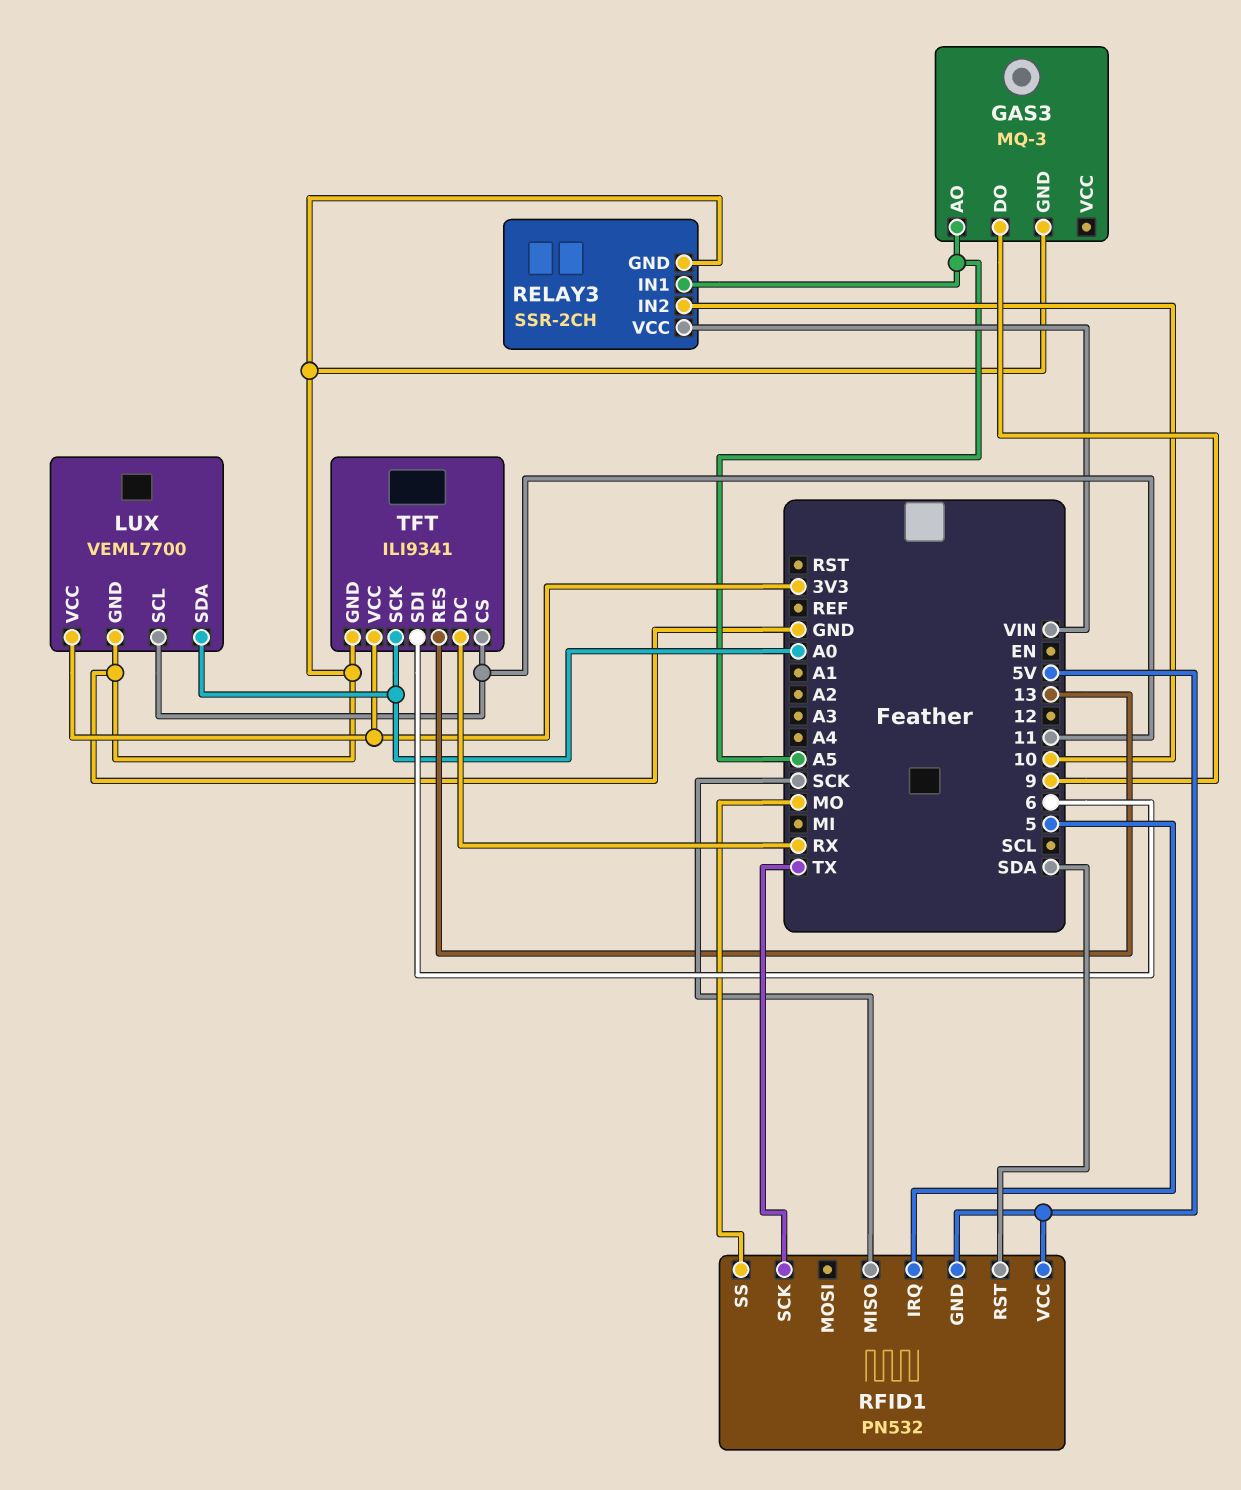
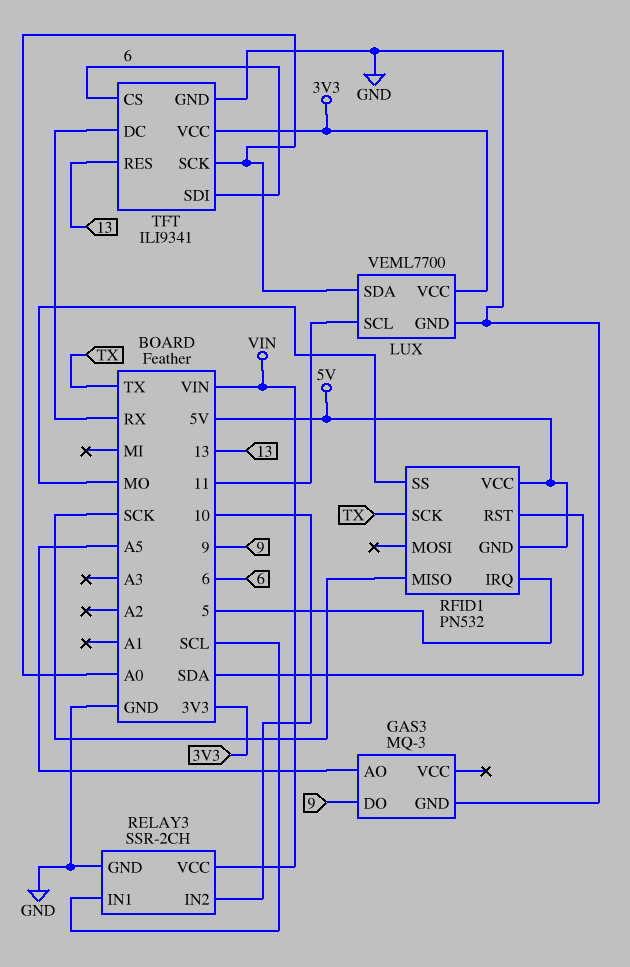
RELAY3 pin IN1: A5 -> SCL
TFT pin CS: 11 -> 6

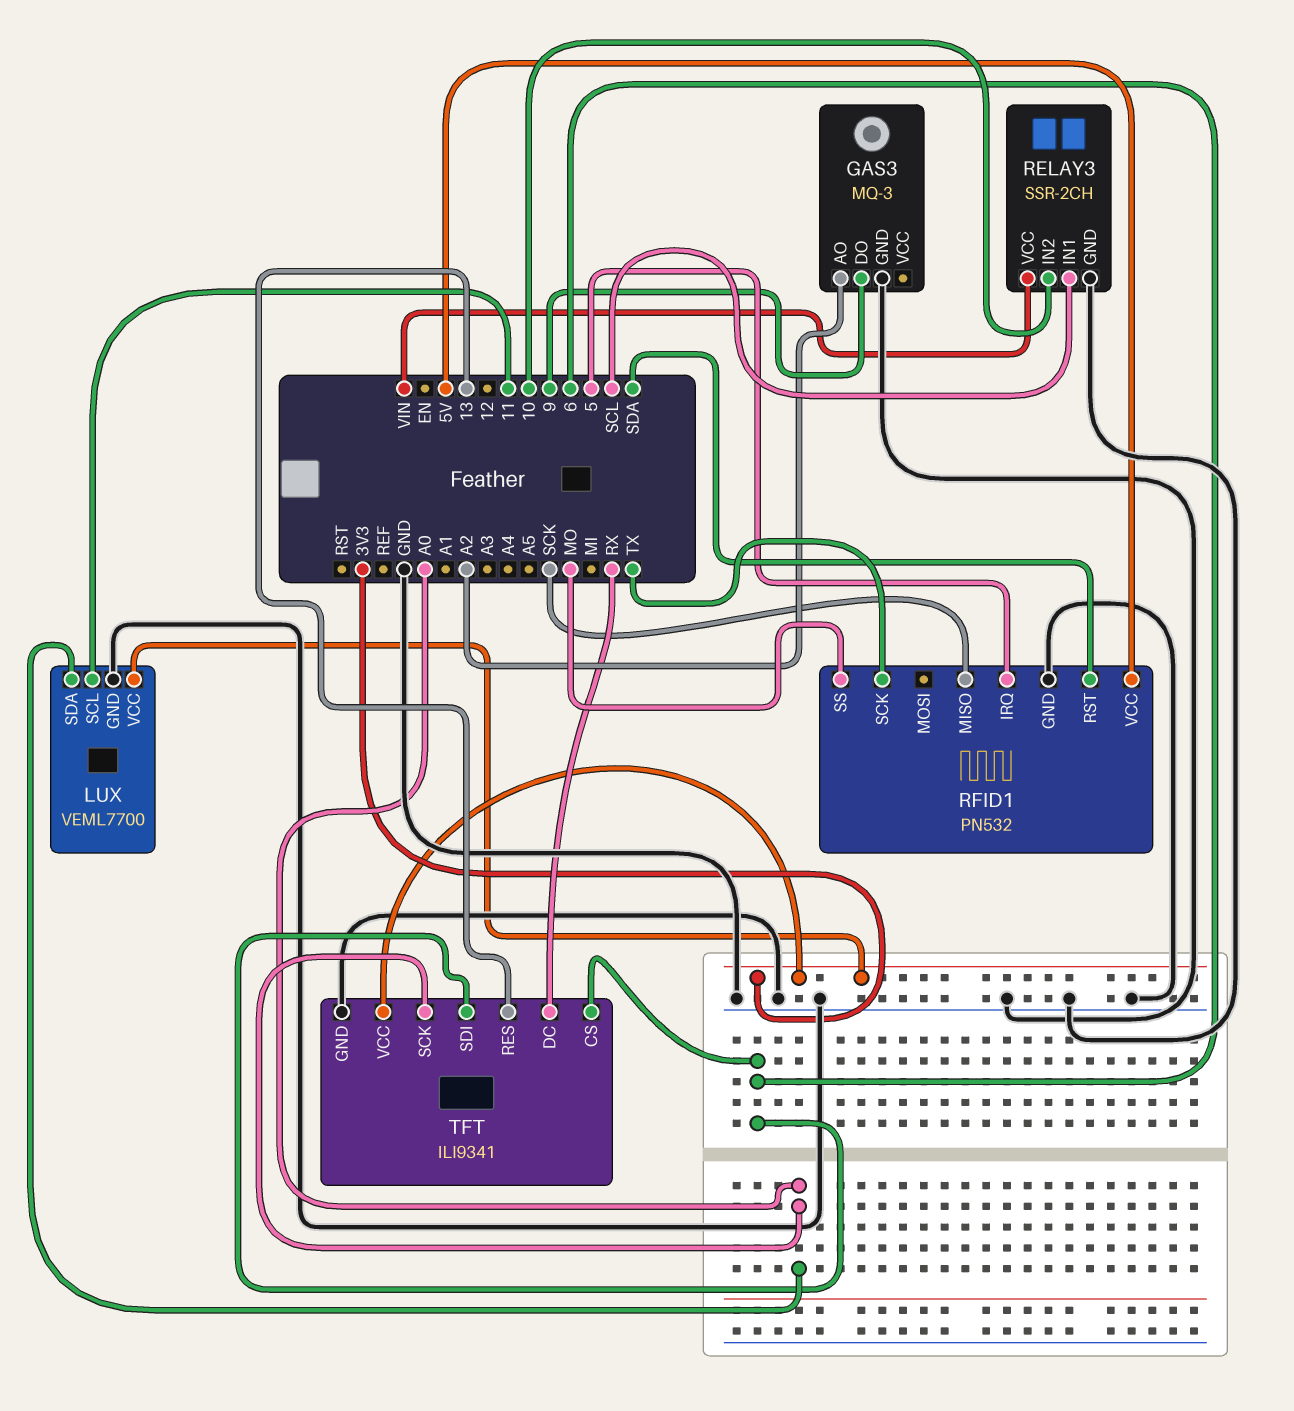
GAS3 pin AO: A5 -> A2
RFID1 pin GND: 5V -> GND

